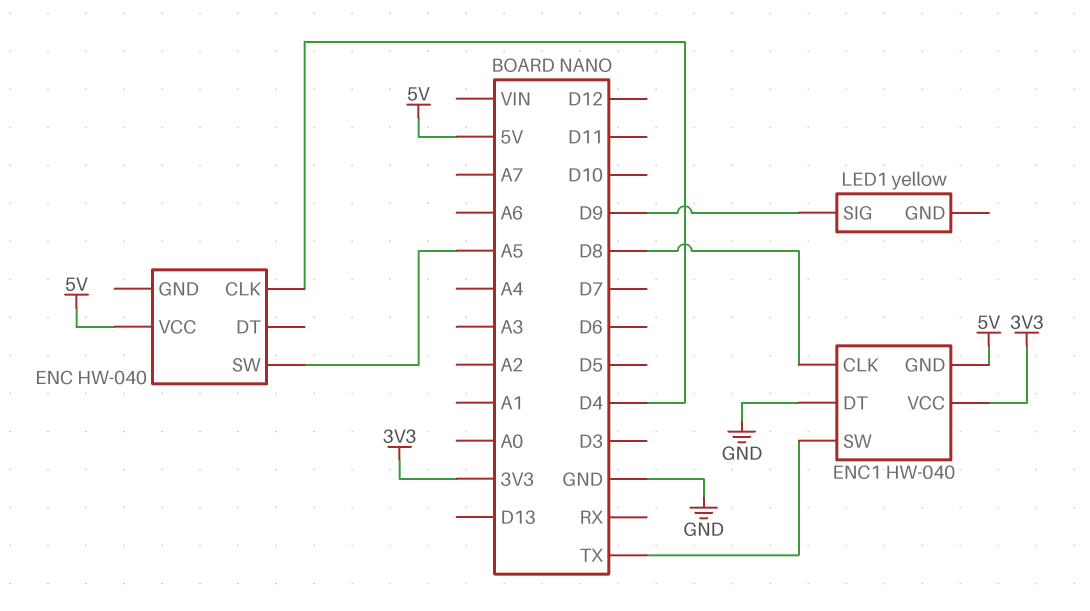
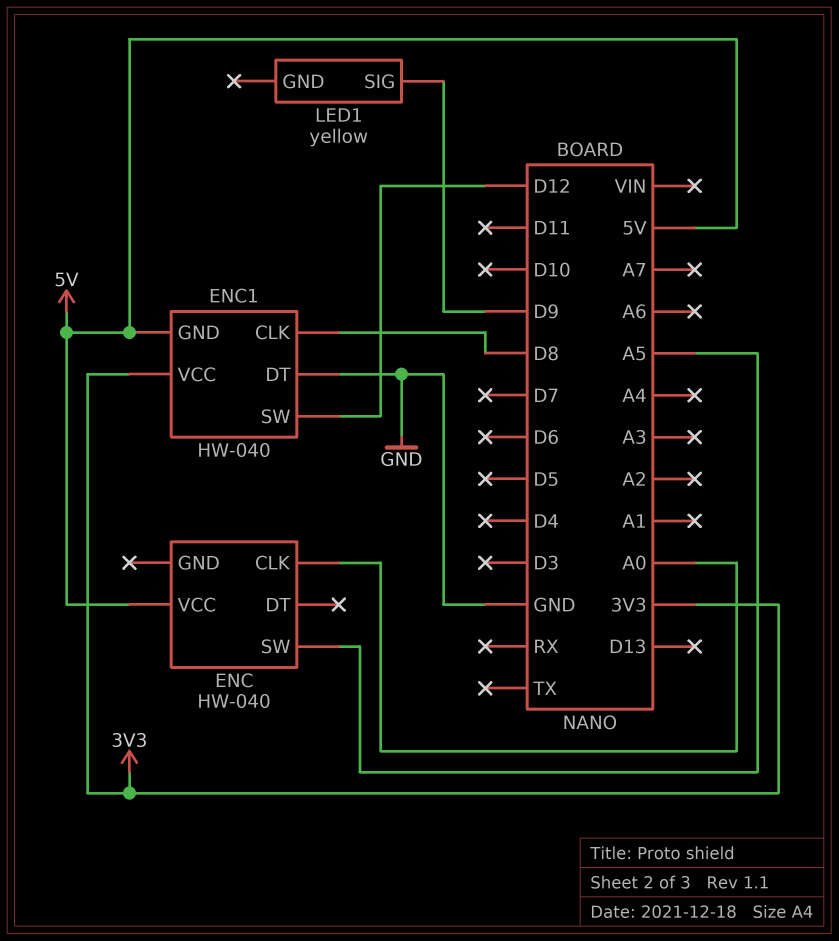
ENC pin CLK: D4 -> A0
ENC1 pin SW: TX -> D12

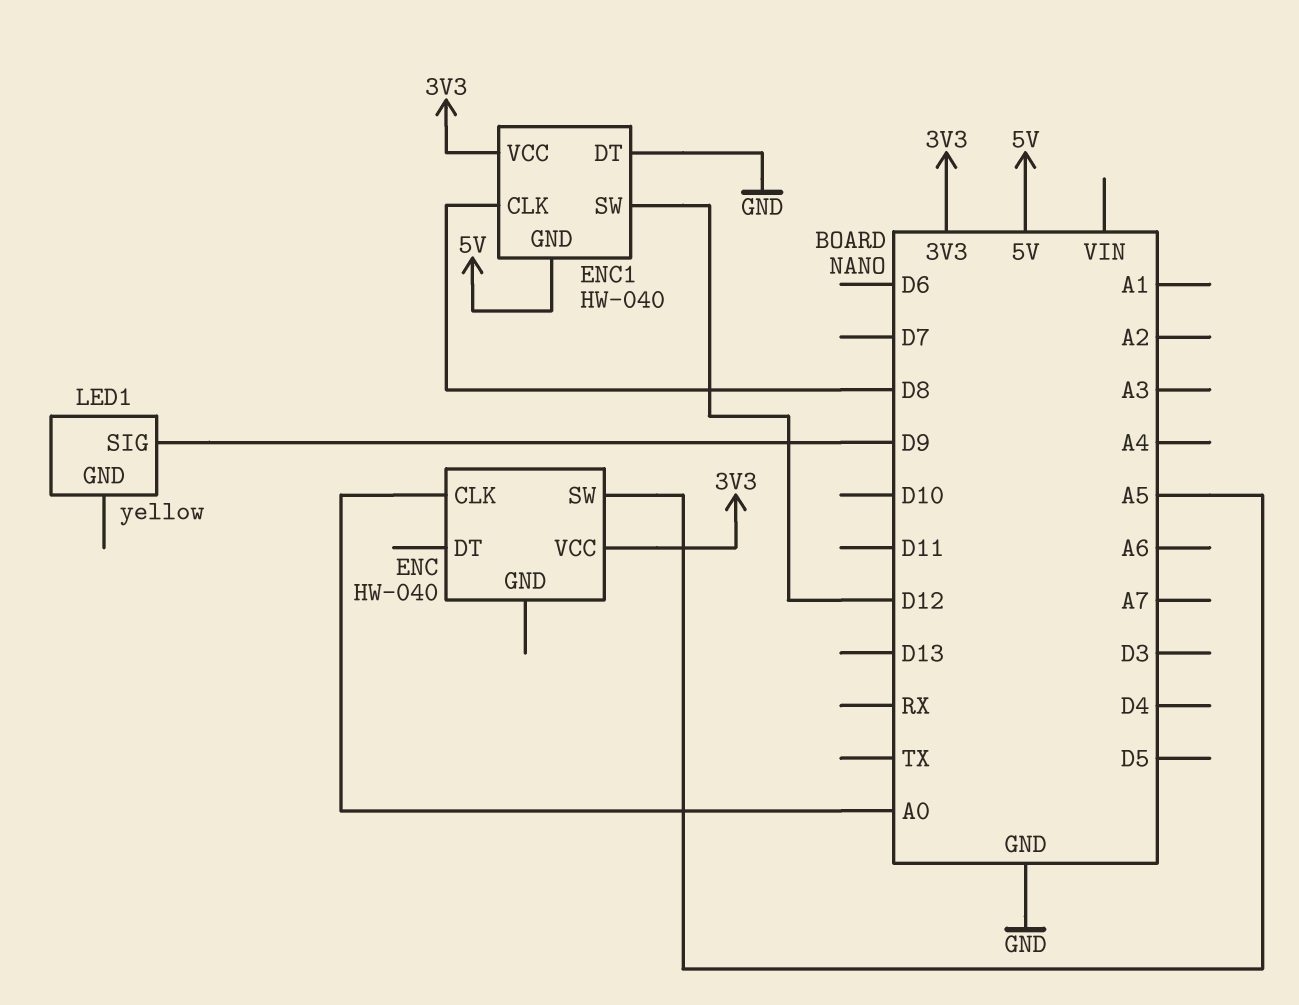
ENC pin VCC: 5V -> 3V3

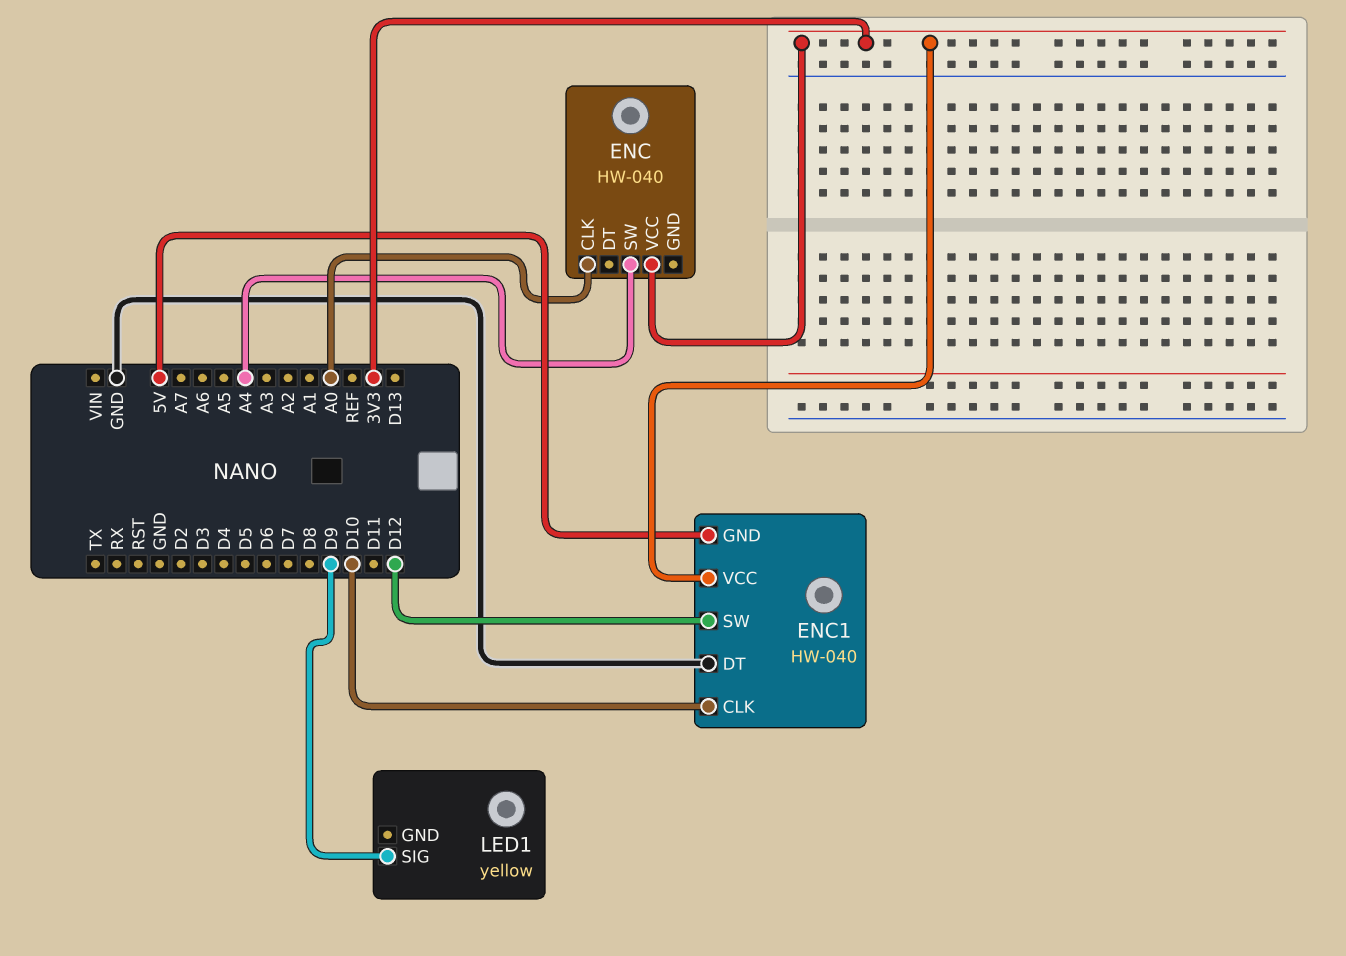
ENC pin SW: A5 -> A4
ENC1 pin CLK: D8 -> D10

